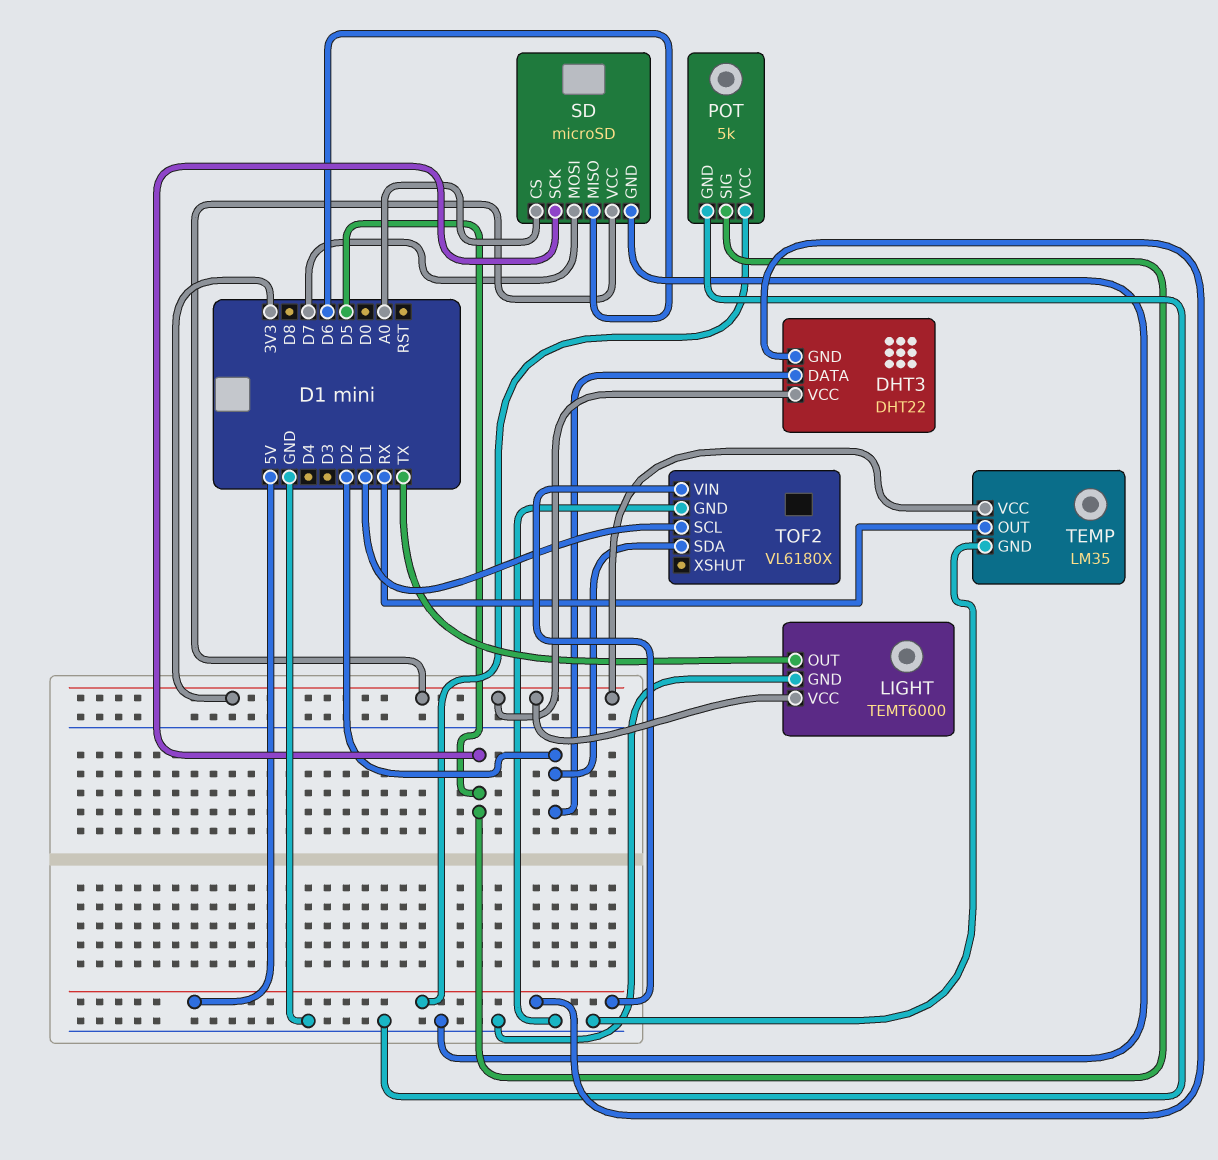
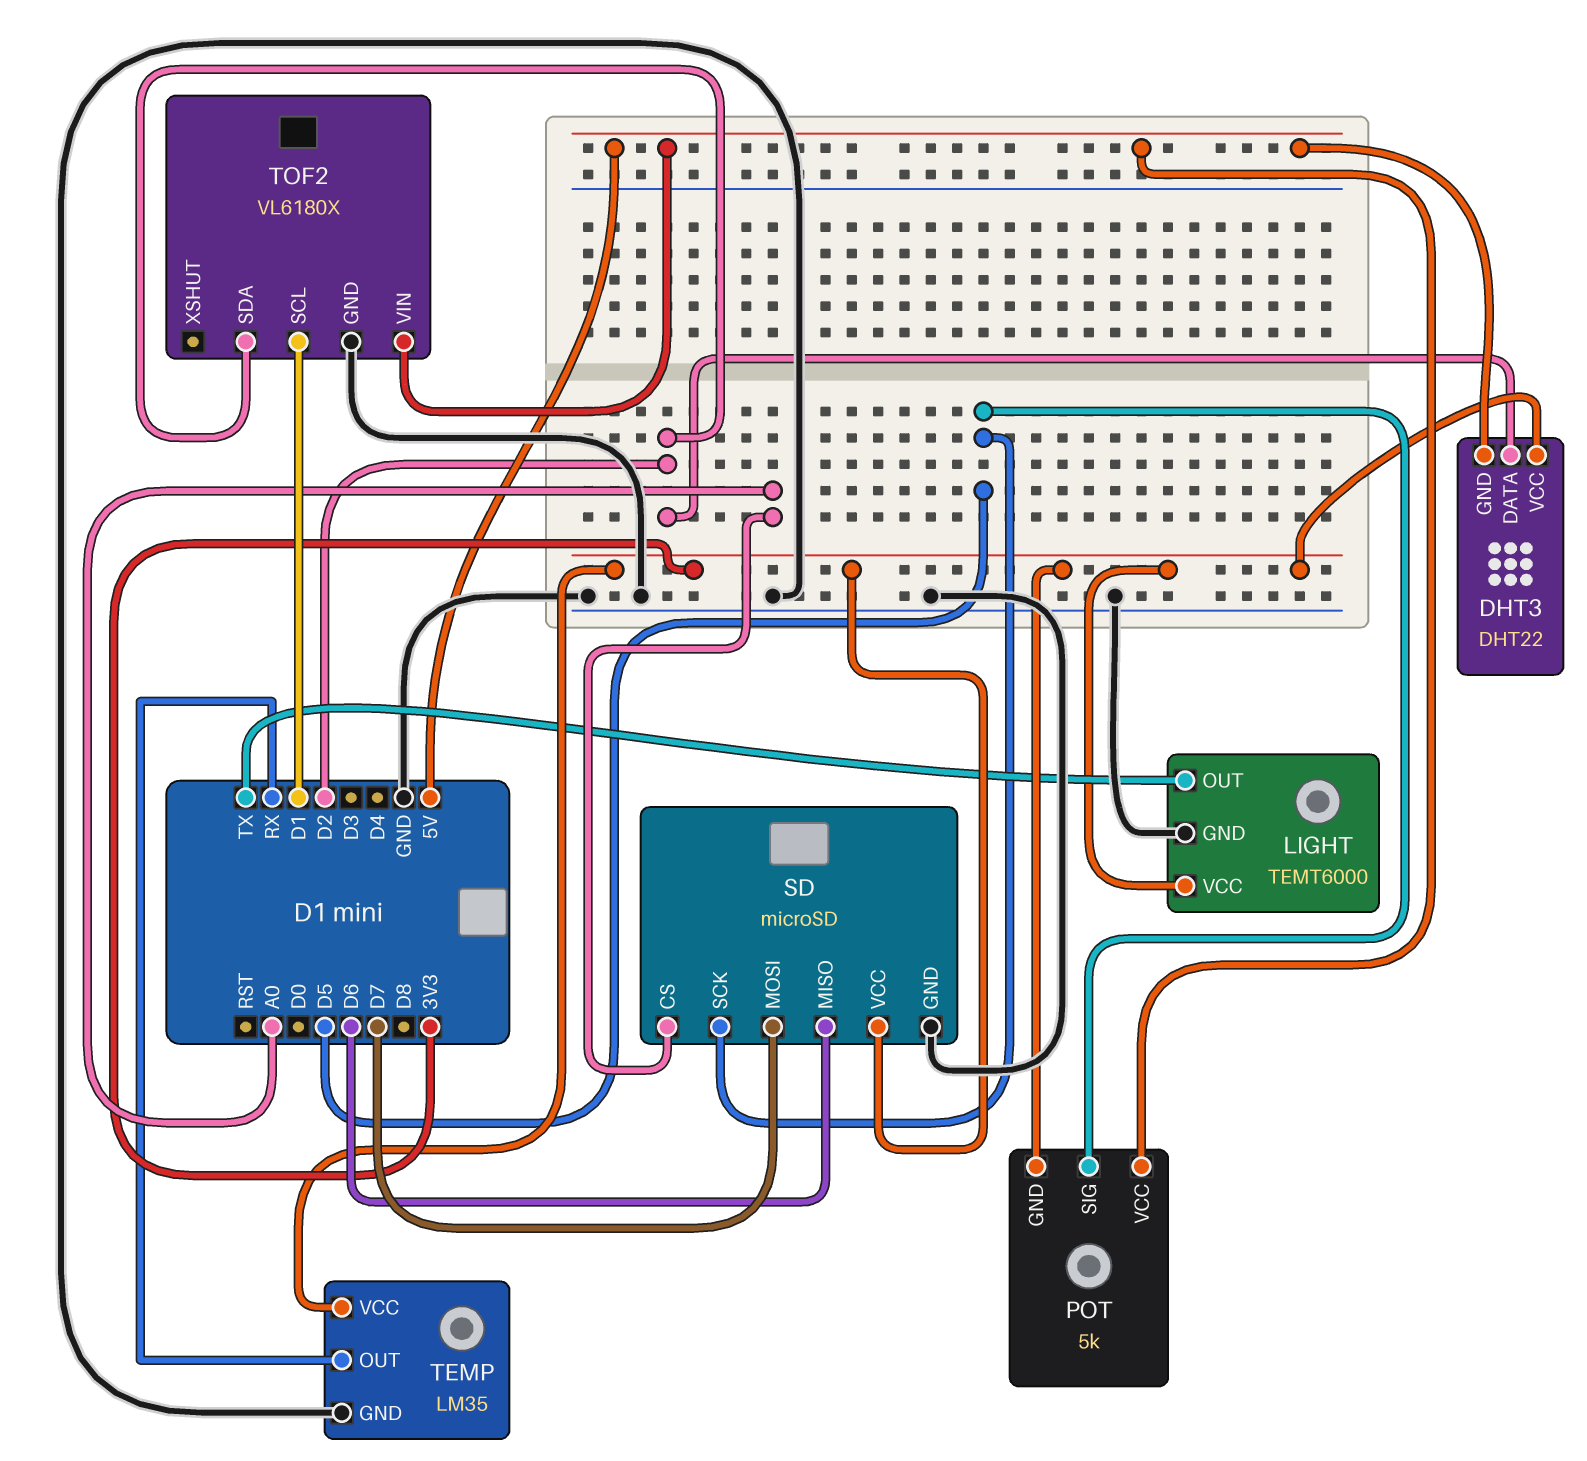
POT pin GND: GND -> 3V3

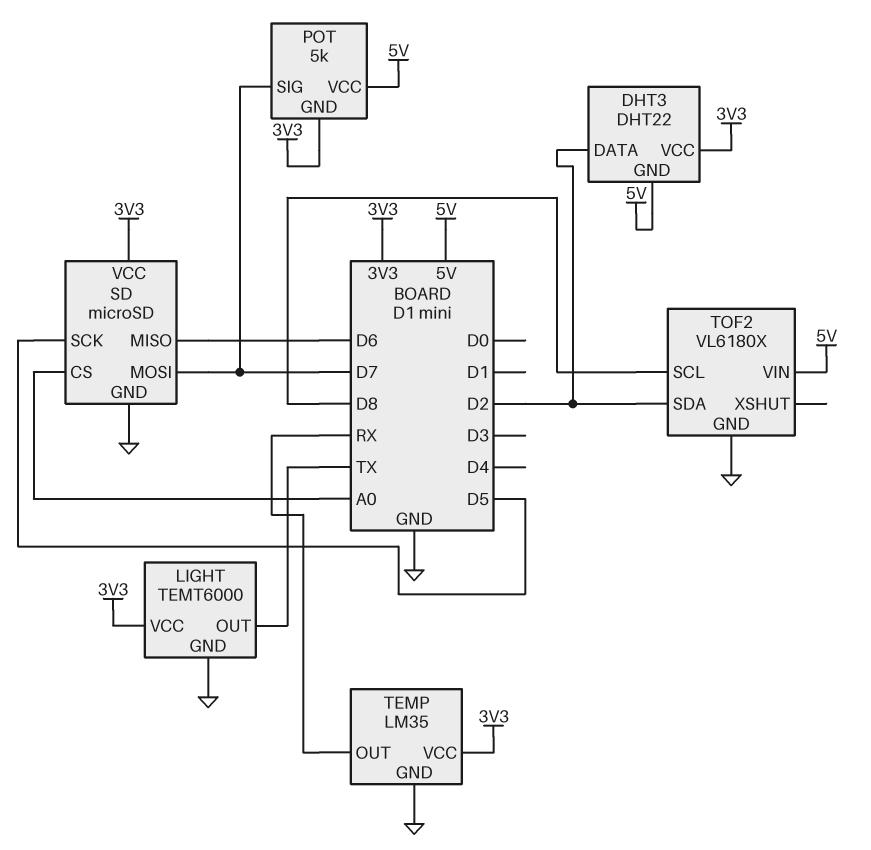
POT pin SIG: D5 -> D7
TOF2 pin SCL: D1 -> D8

